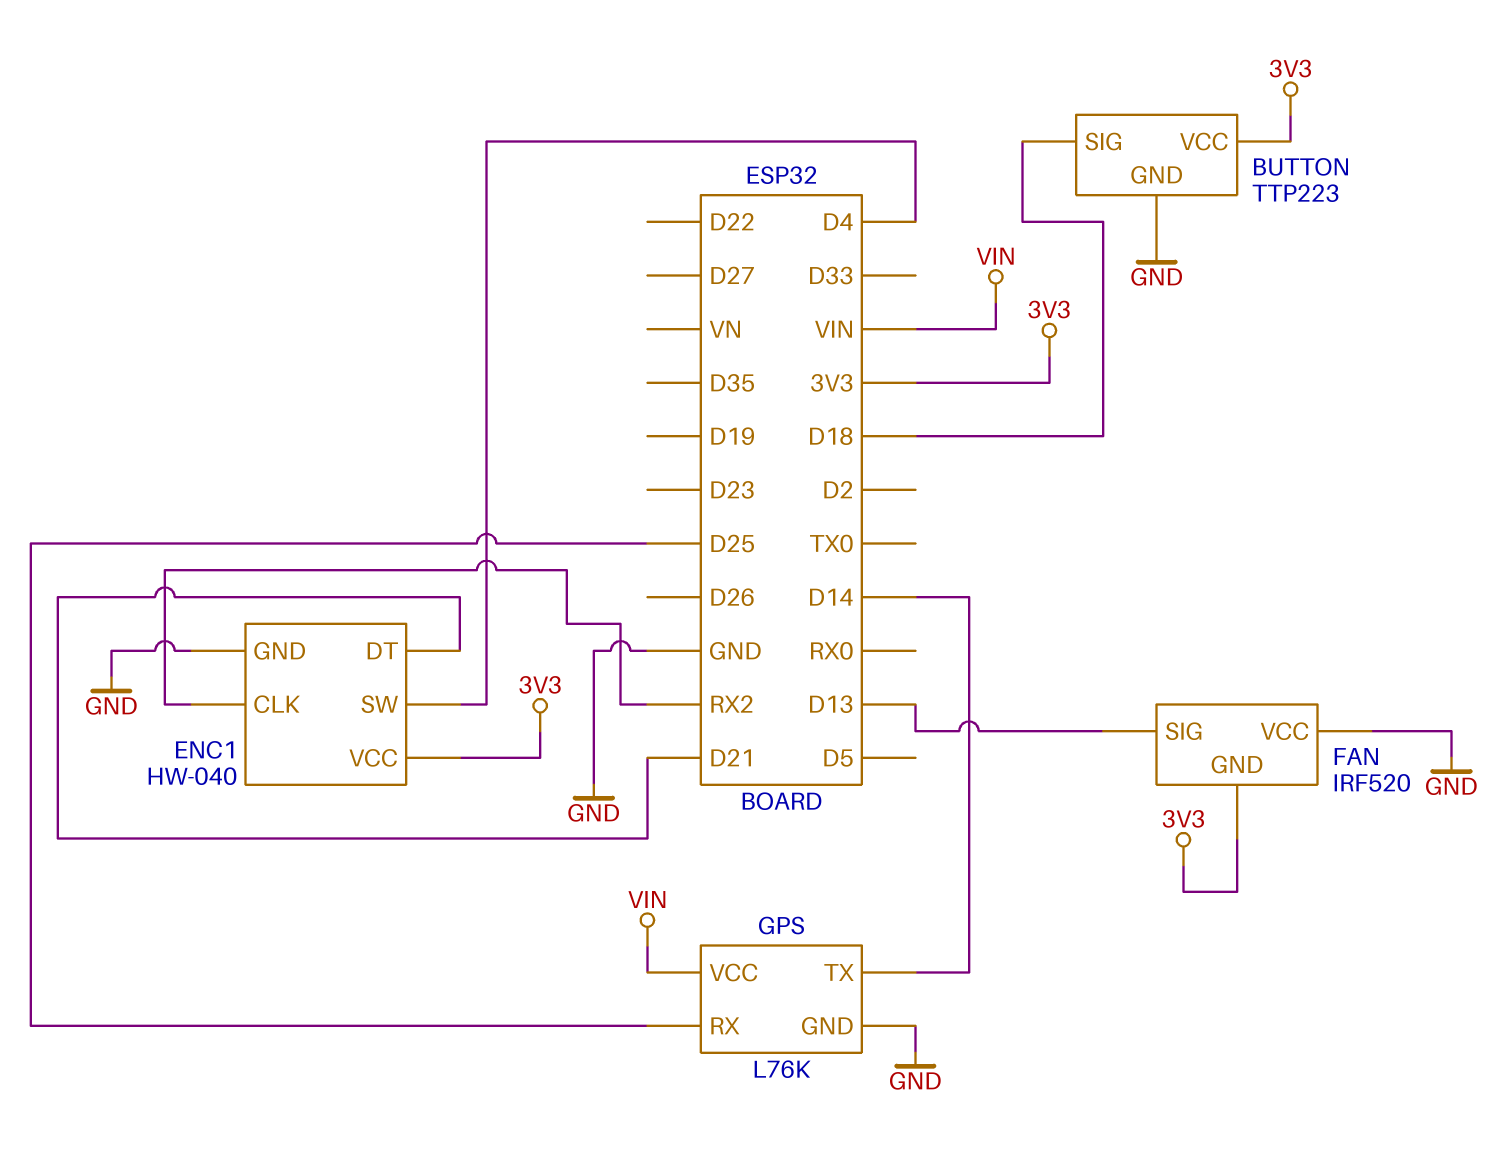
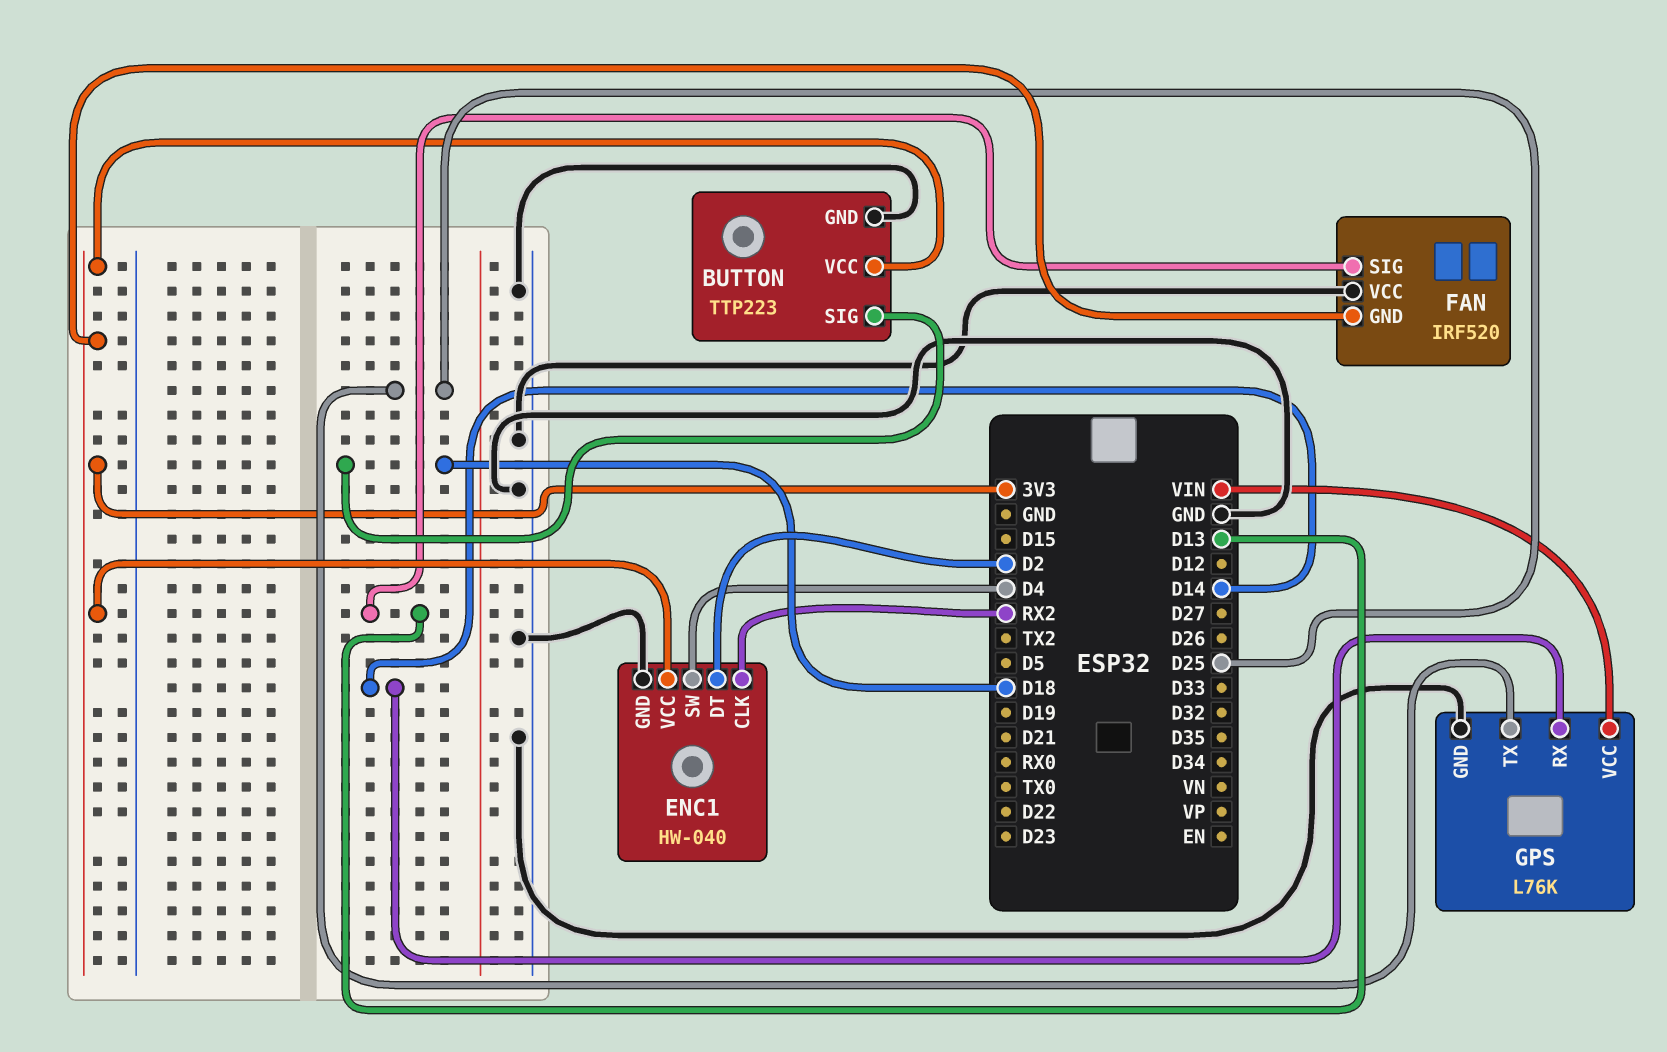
ENC1 pin DT: D21 -> D2
GPS pin RX: D25 -> D14
GPS pin TX: D14 -> D25

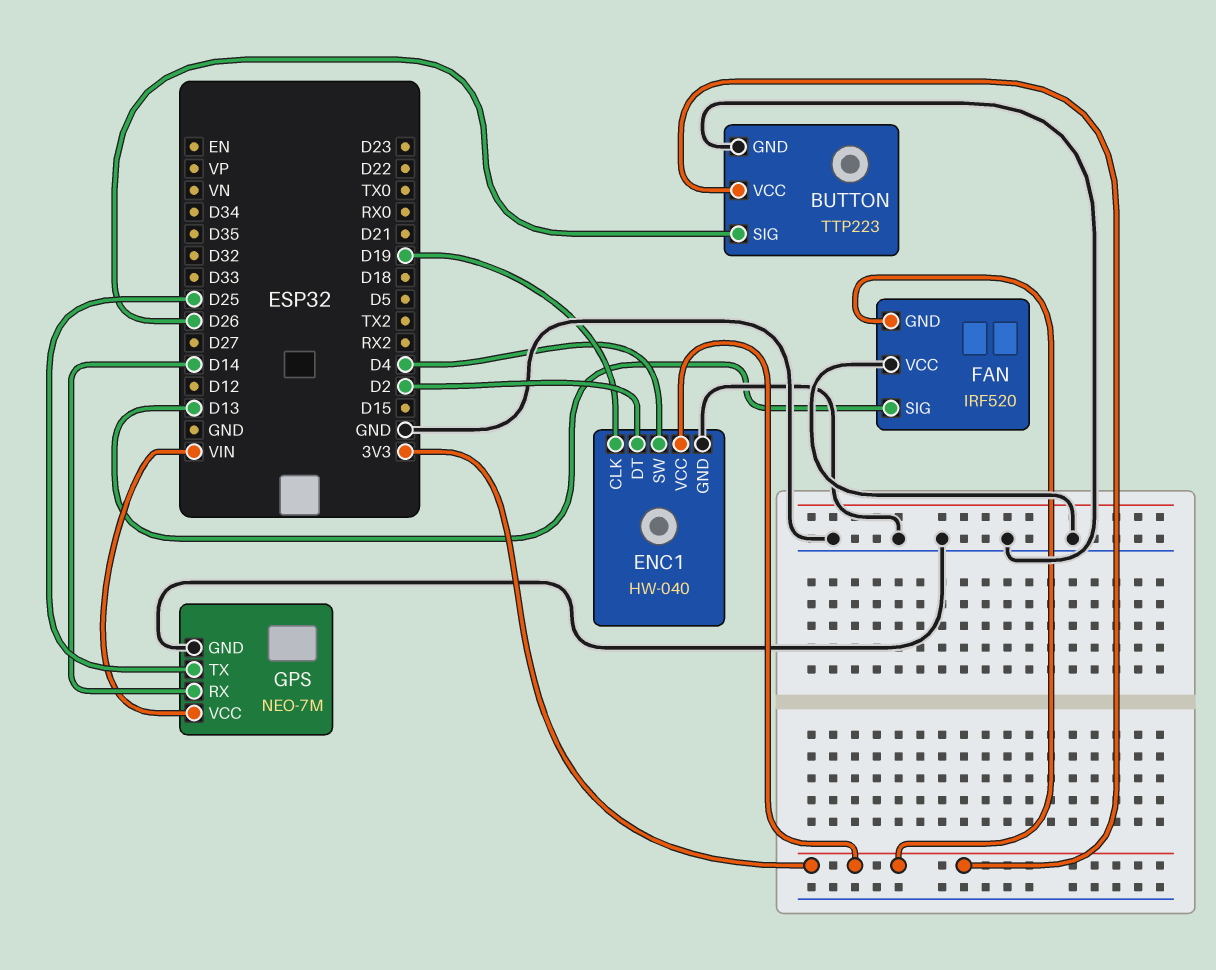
BUTTON pin SIG: D18 -> D26
ENC1 pin CLK: RX2 -> D19
GPS: L76K -> NEO-7M

